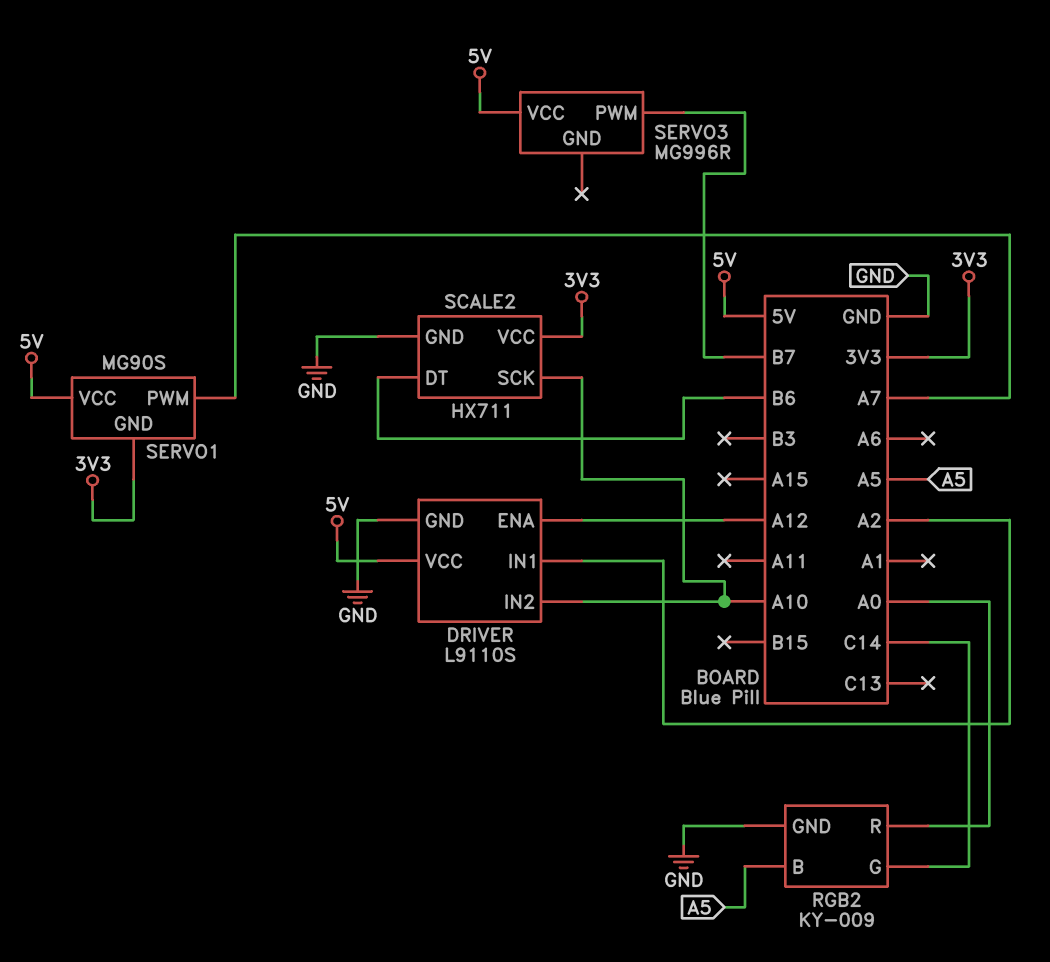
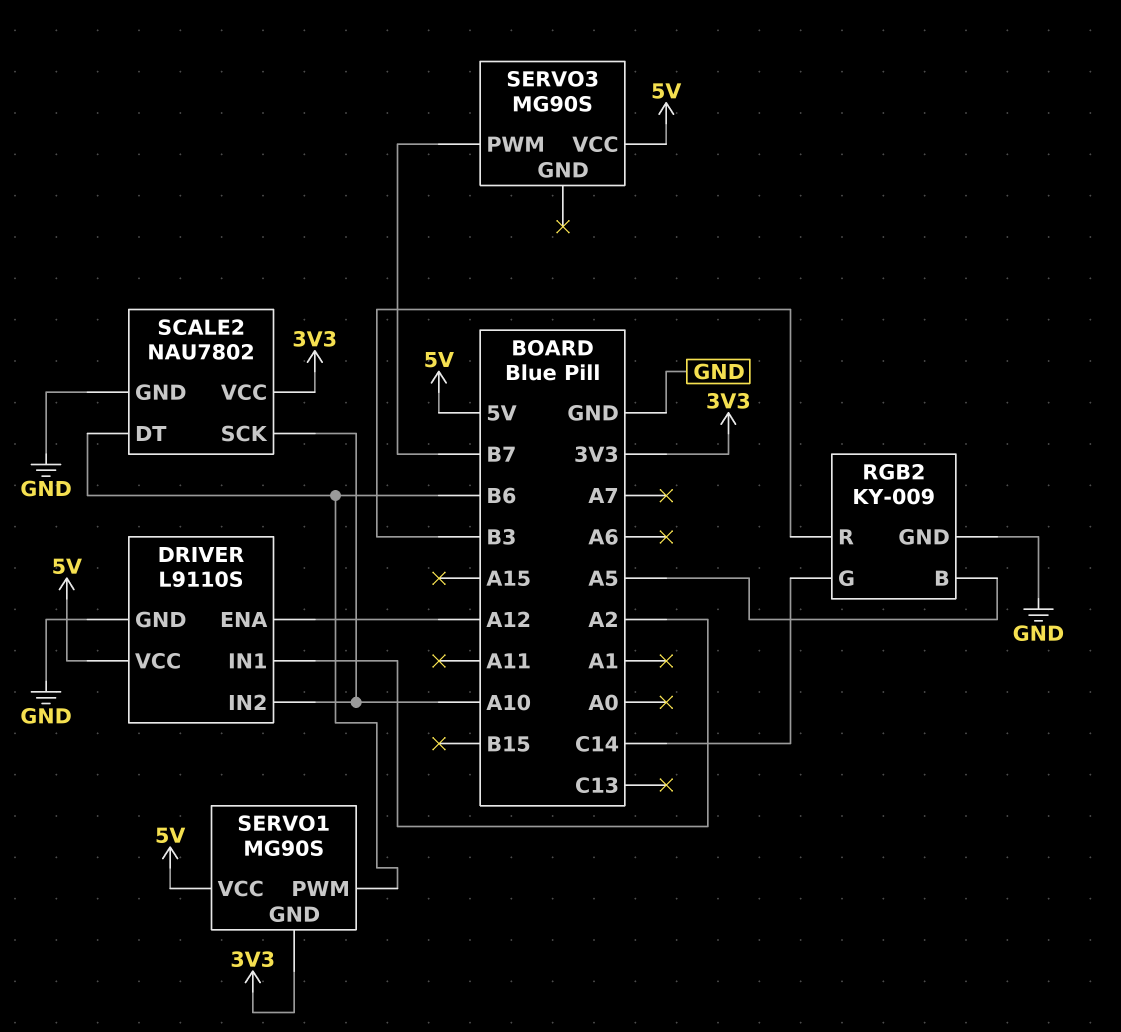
RGB2 pin R: A0 -> B3
SCALE2: HX711 -> NAU7802
SERVO1 pin PWM: A7 -> B6
SERVO3: MG996R -> MG90S

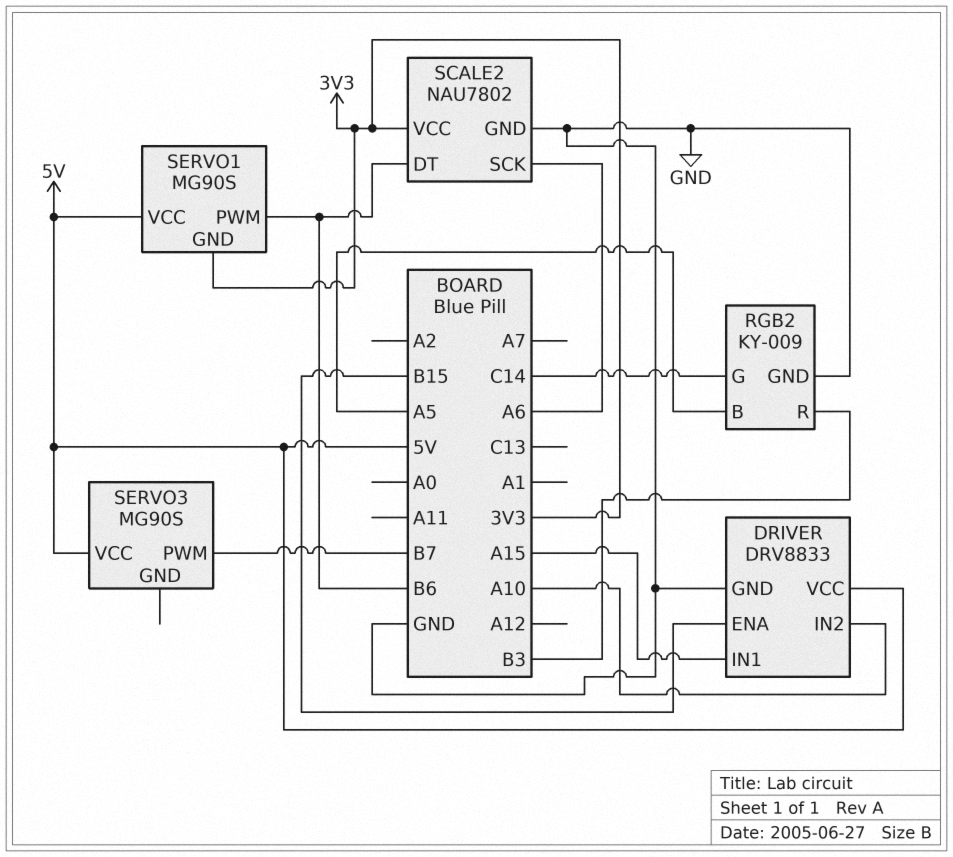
DRIVER: L9110S -> DRV8833
DRIVER pin ENA: A12 -> B15
DRIVER pin IN1: A2 -> A15
SCALE2 pin SCK: A10 -> A6

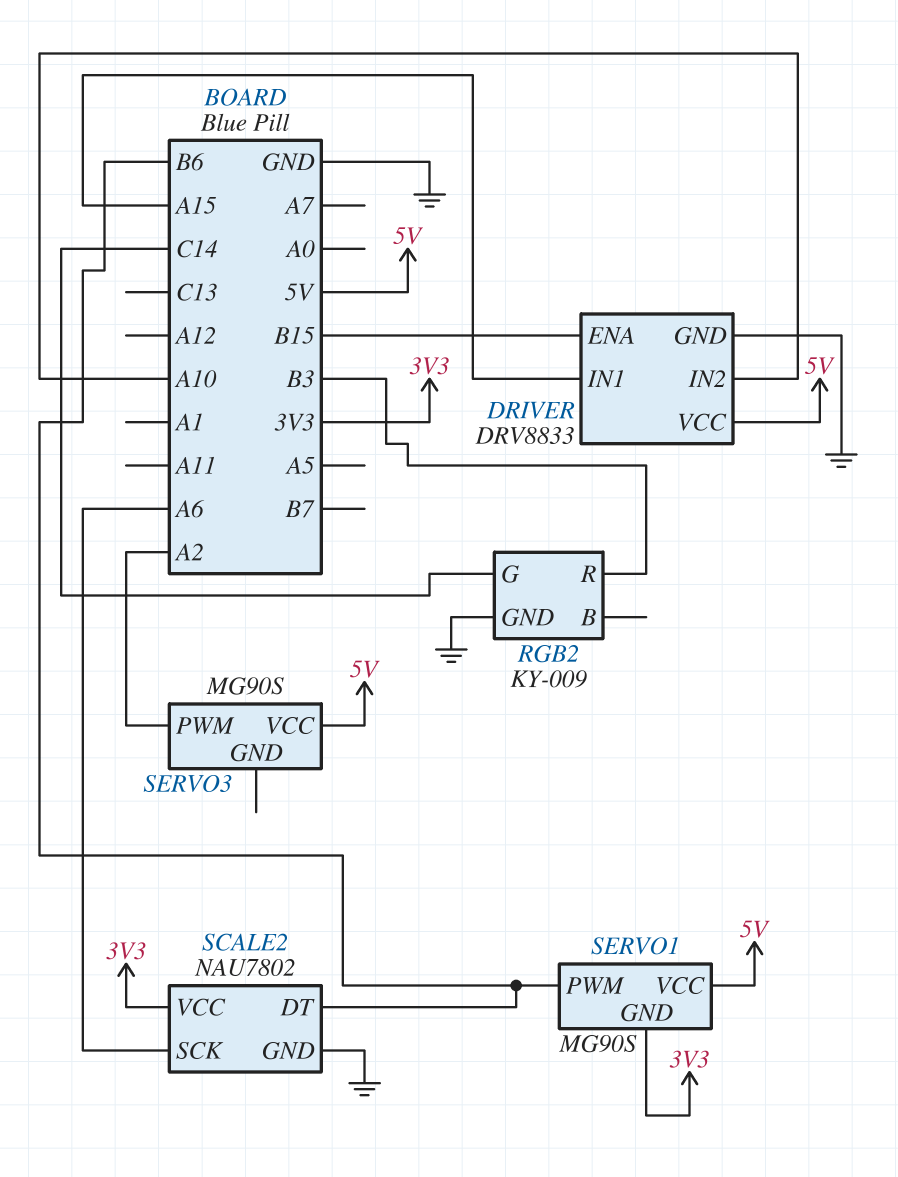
RGB2 pin B: A5 -> none
SERVO3 pin PWM: B7 -> A2

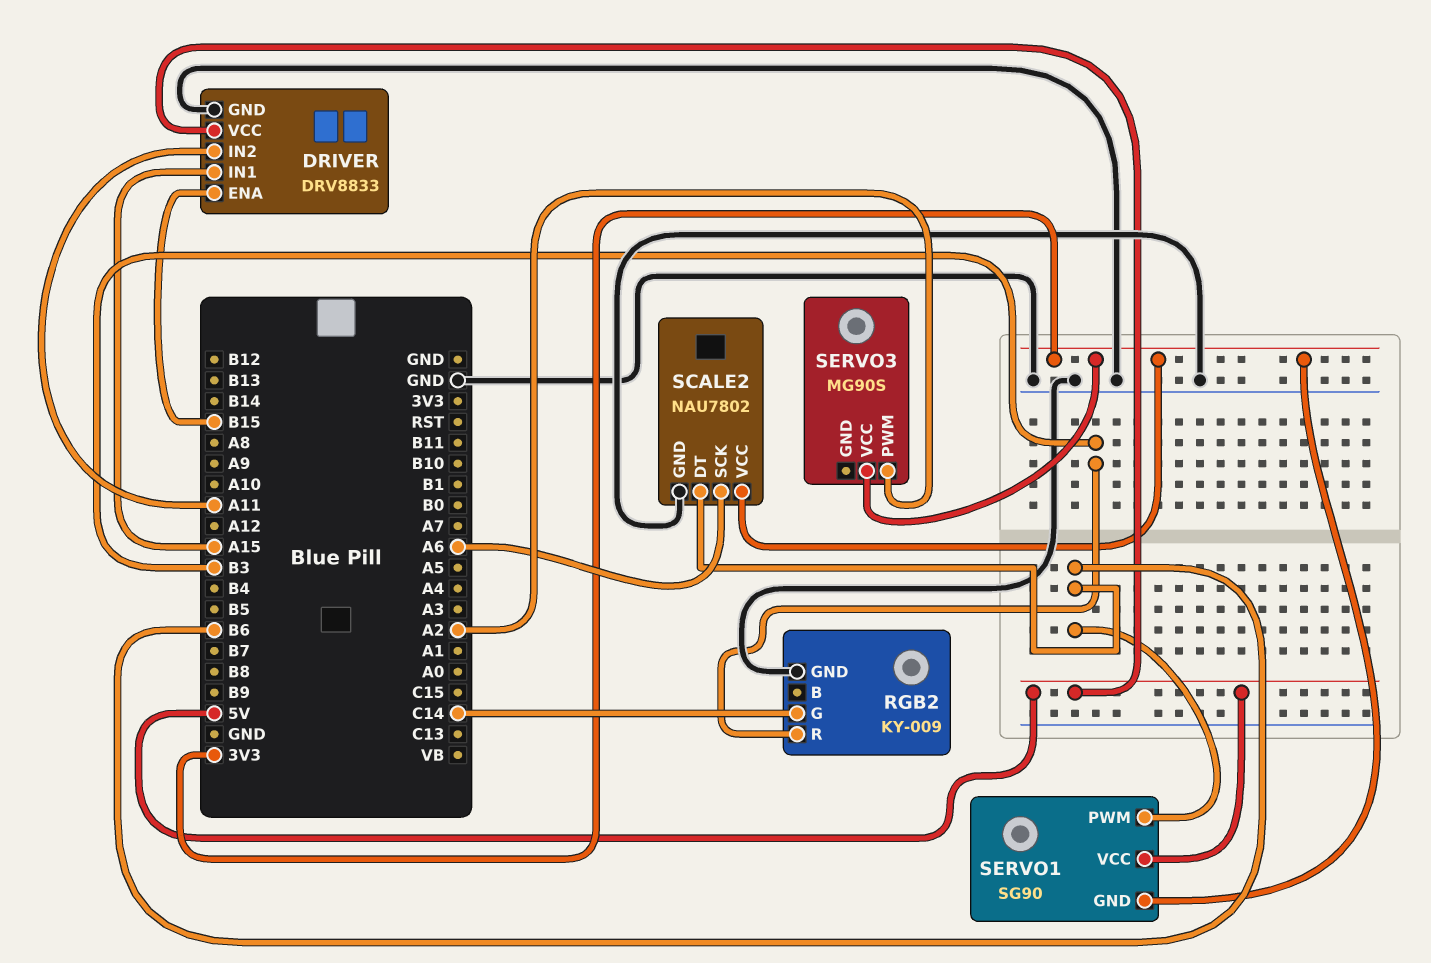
DRIVER pin IN2: A10 -> A11
SERVO1: MG90S -> SG90
SERVO3 pin VCC: 5V -> 3V3

